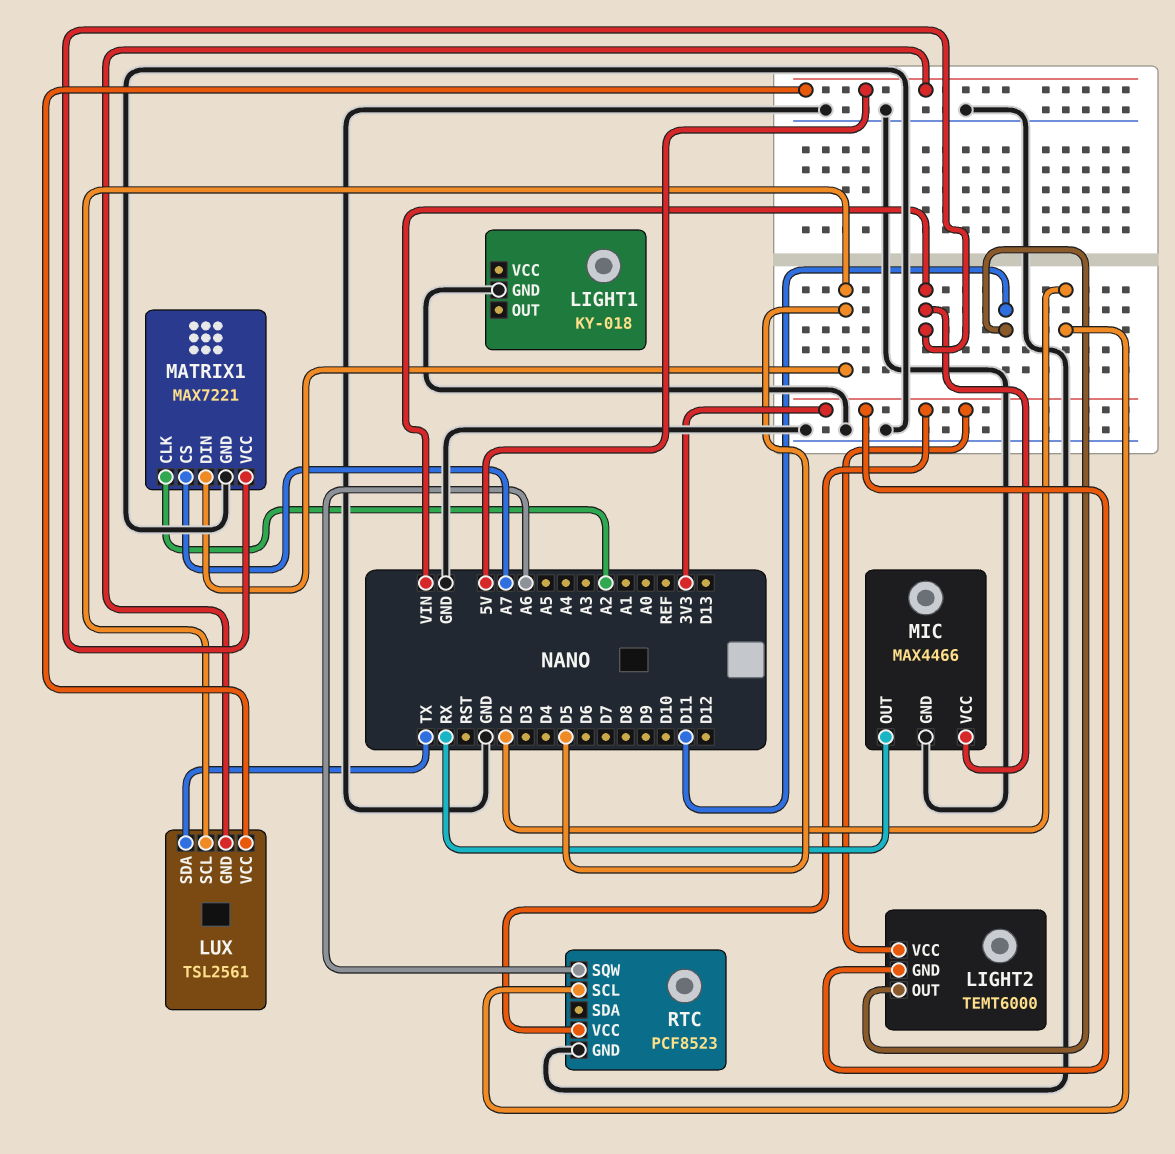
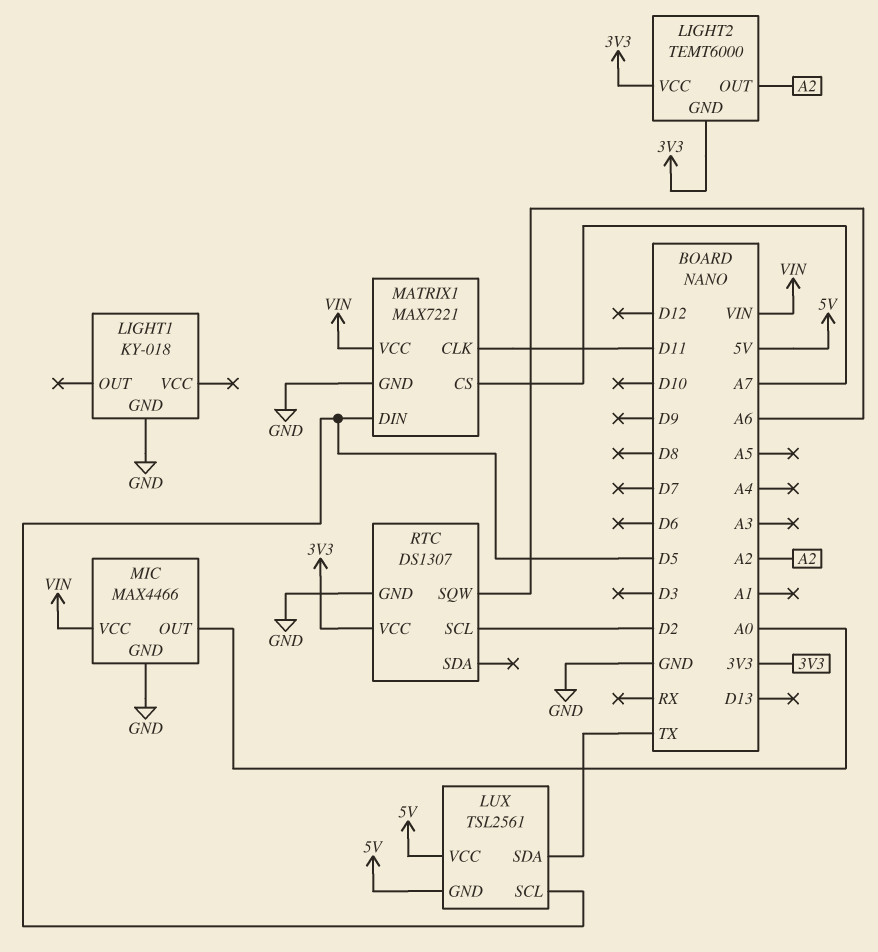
LIGHT2 pin OUT: D11 -> A2
MATRIX1 pin CLK: A2 -> D11
MIC pin OUT: RX -> A0
RTC: PCF8523 -> DS1307

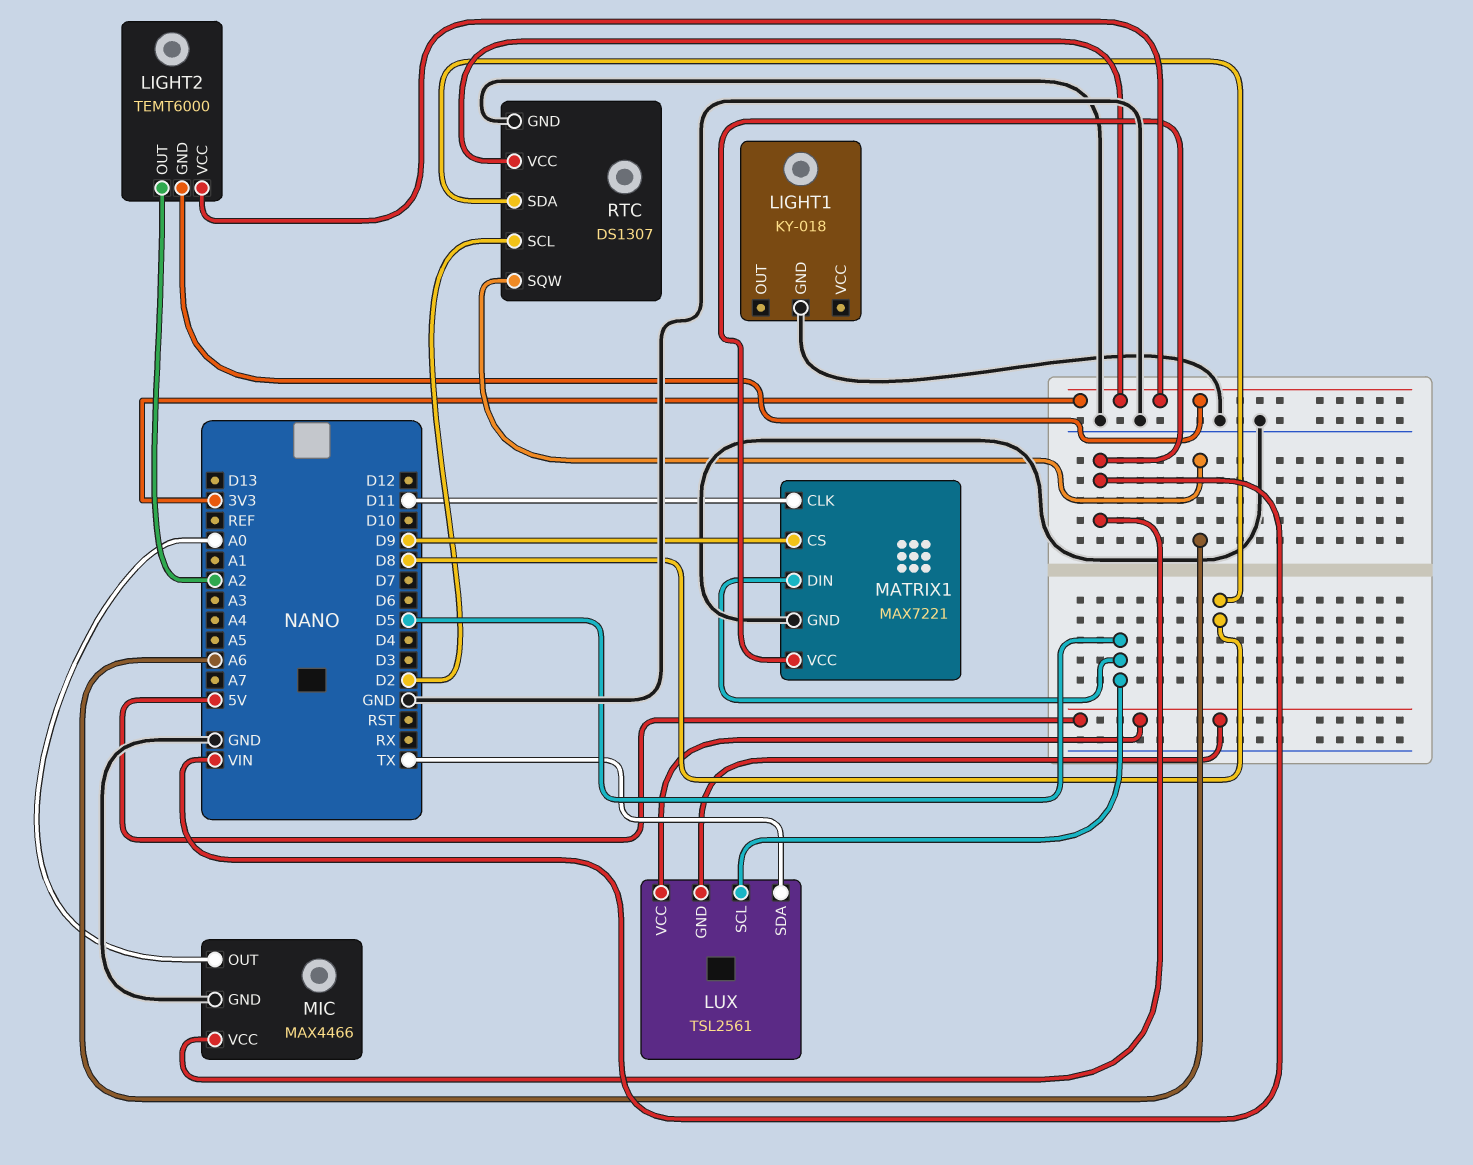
MATRIX1 pin CS: A7 -> D9
RTC pin SDA: none -> D8

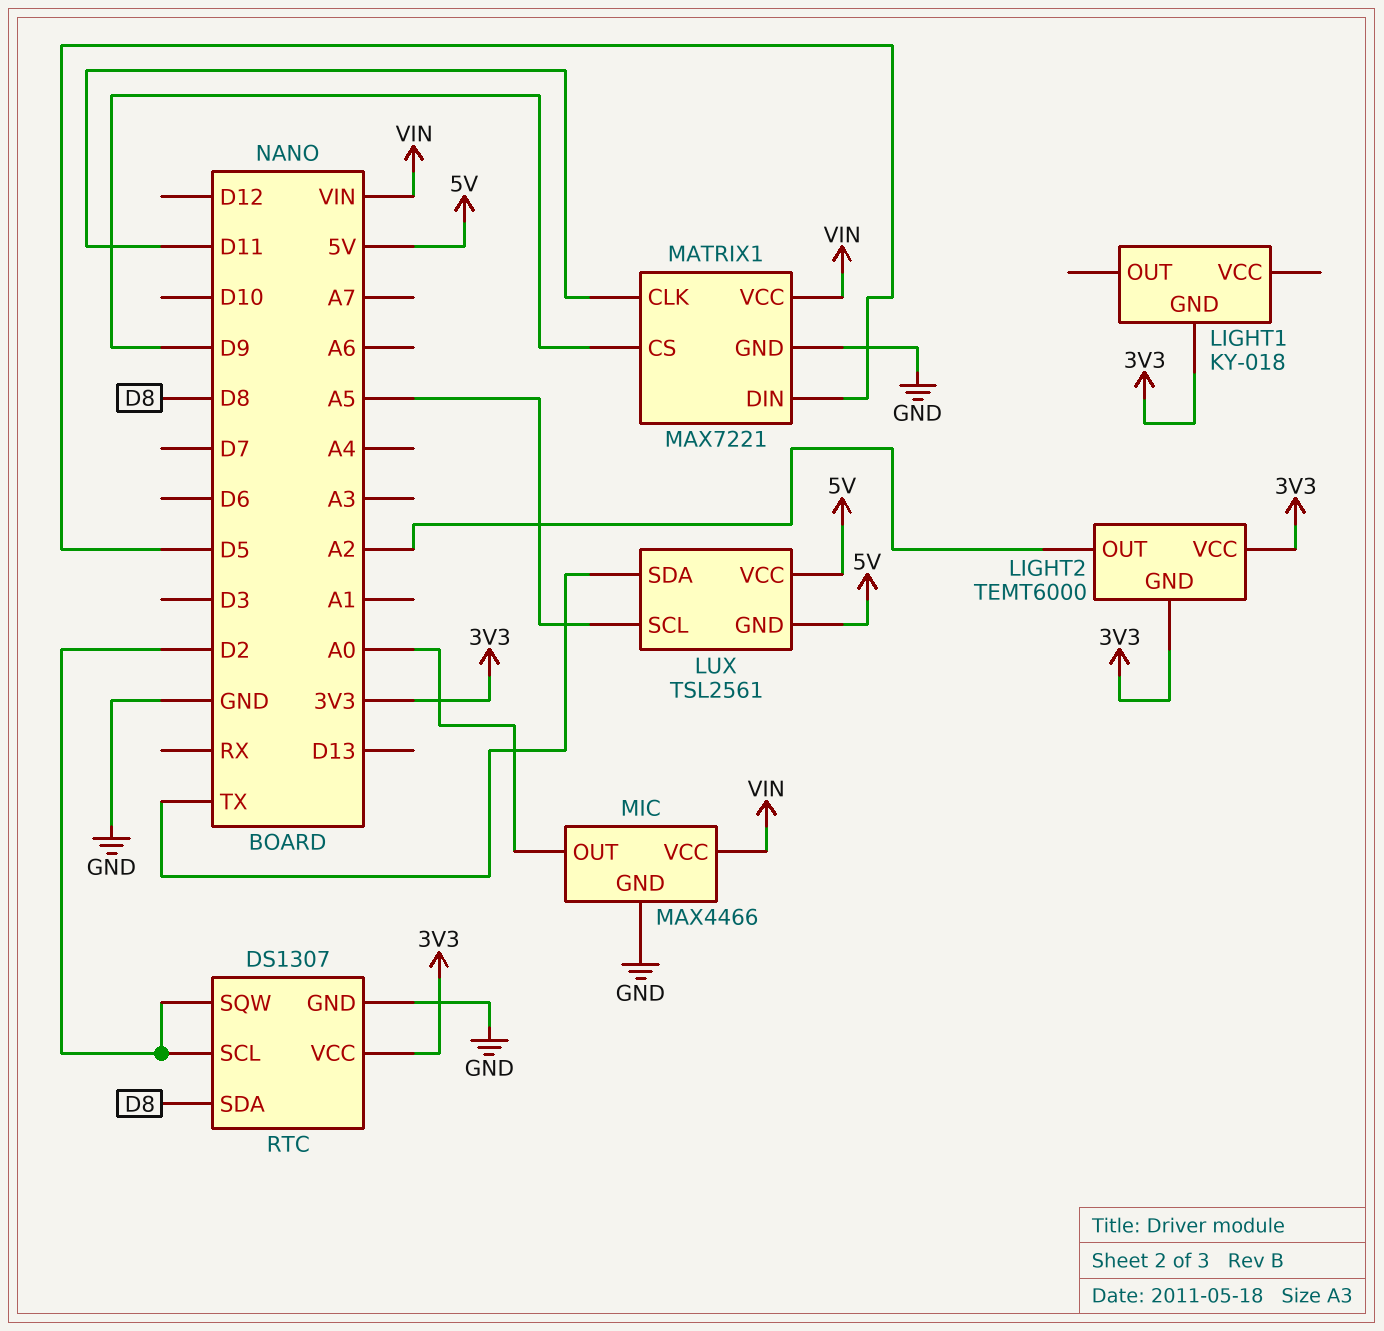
LIGHT1 pin GND: GND -> 3V3
LUX pin SCL: D5 -> A5
RTC pin SQW: A6 -> D2

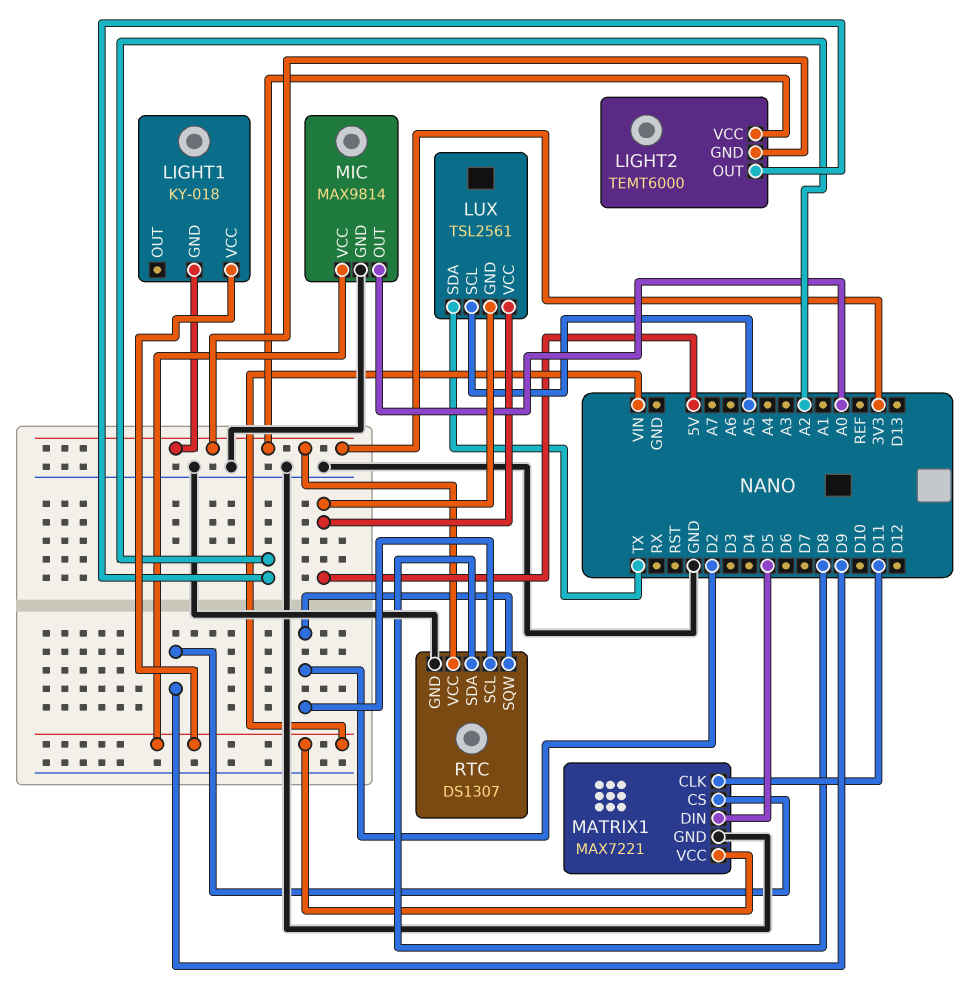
LIGHT1 pin VCC: none -> VIN
MIC: MAX4466 -> MAX9814

